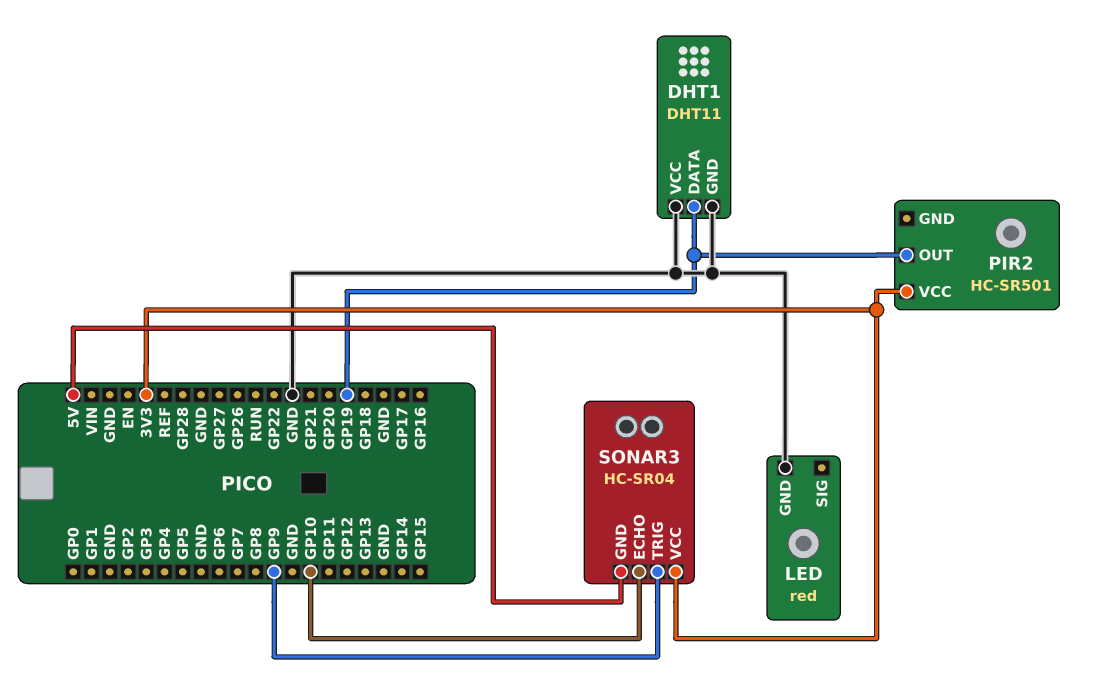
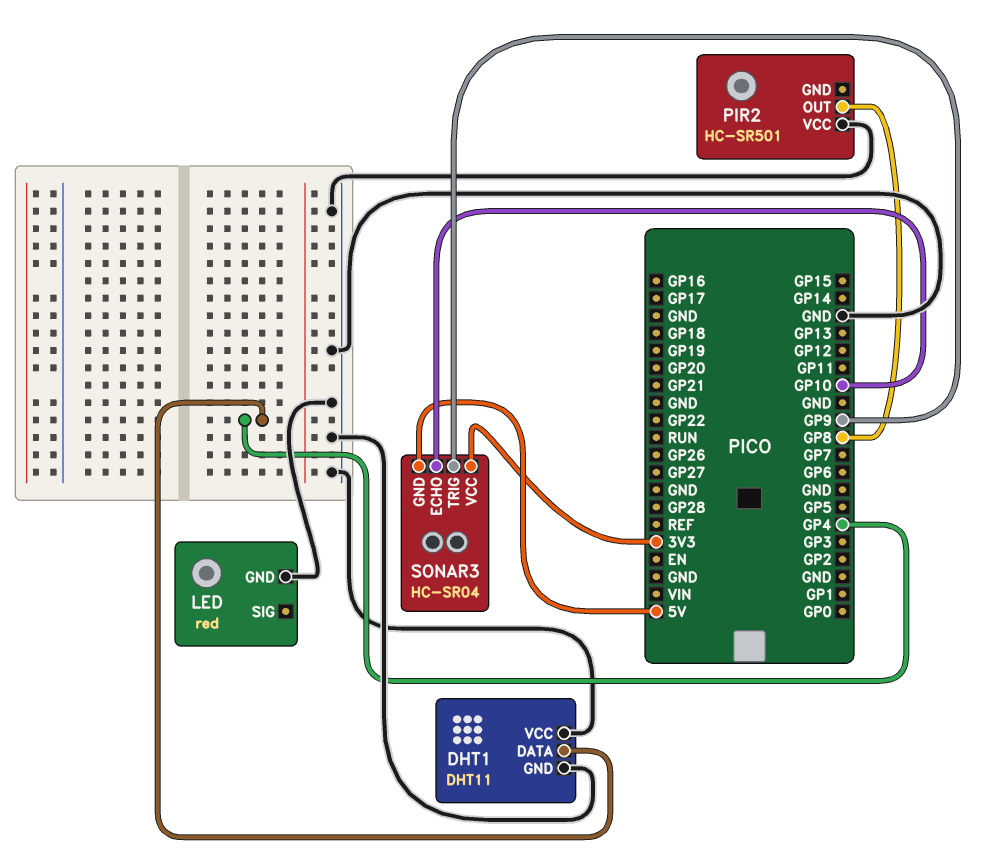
DHT1 pin DATA: GP19 -> GP4
PIR2 pin OUT: GP19 -> GP8
PIR2 pin VCC: 3V3 -> GND

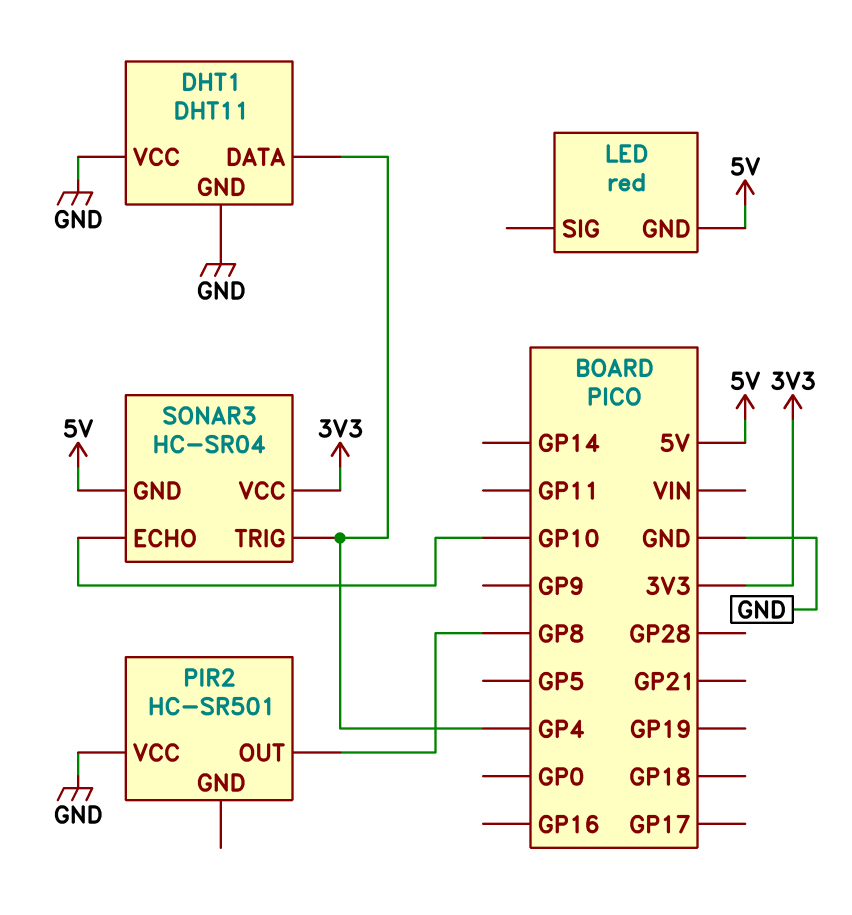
LED pin GND: GND -> 5V
SONAR3 pin TRIG: GP9 -> GP4

